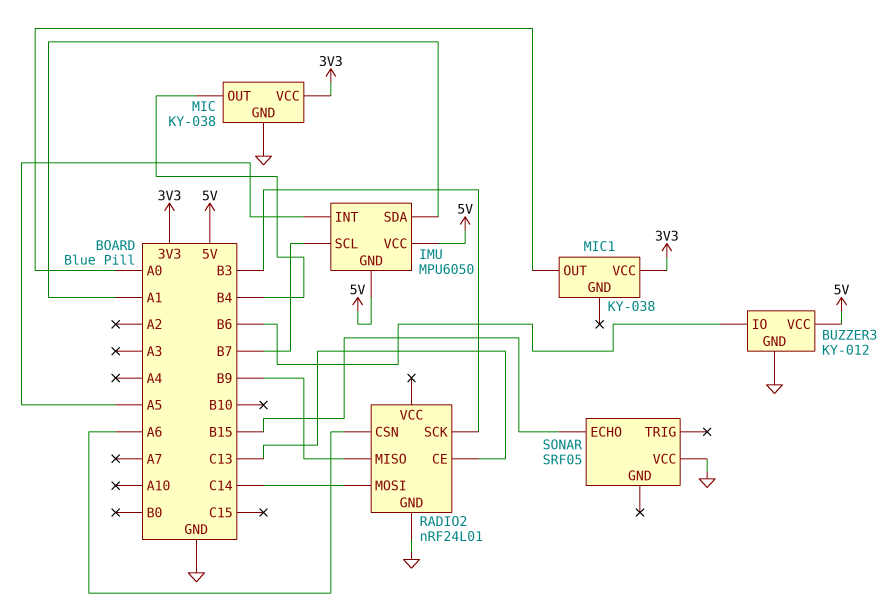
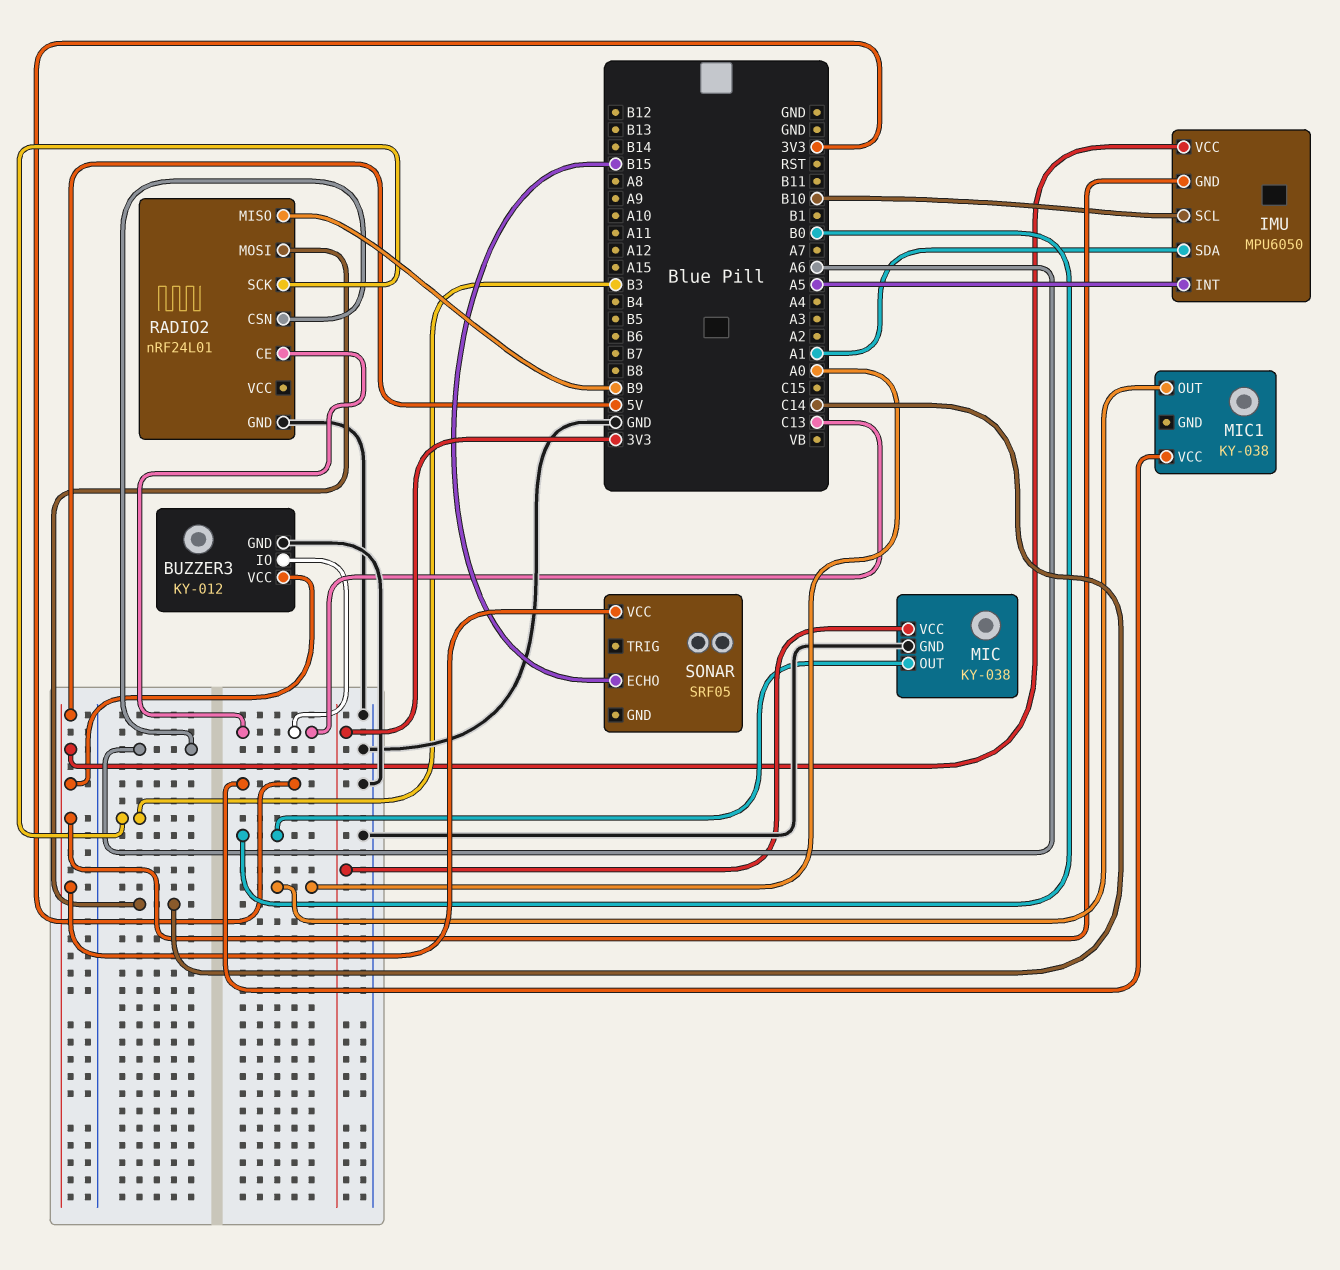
BUZZER3 pin IO: B6 -> C13
IMU pin SCL: B7 -> B10
MIC pin OUT: B4 -> B0
SONAR pin VCC: GND -> 5V

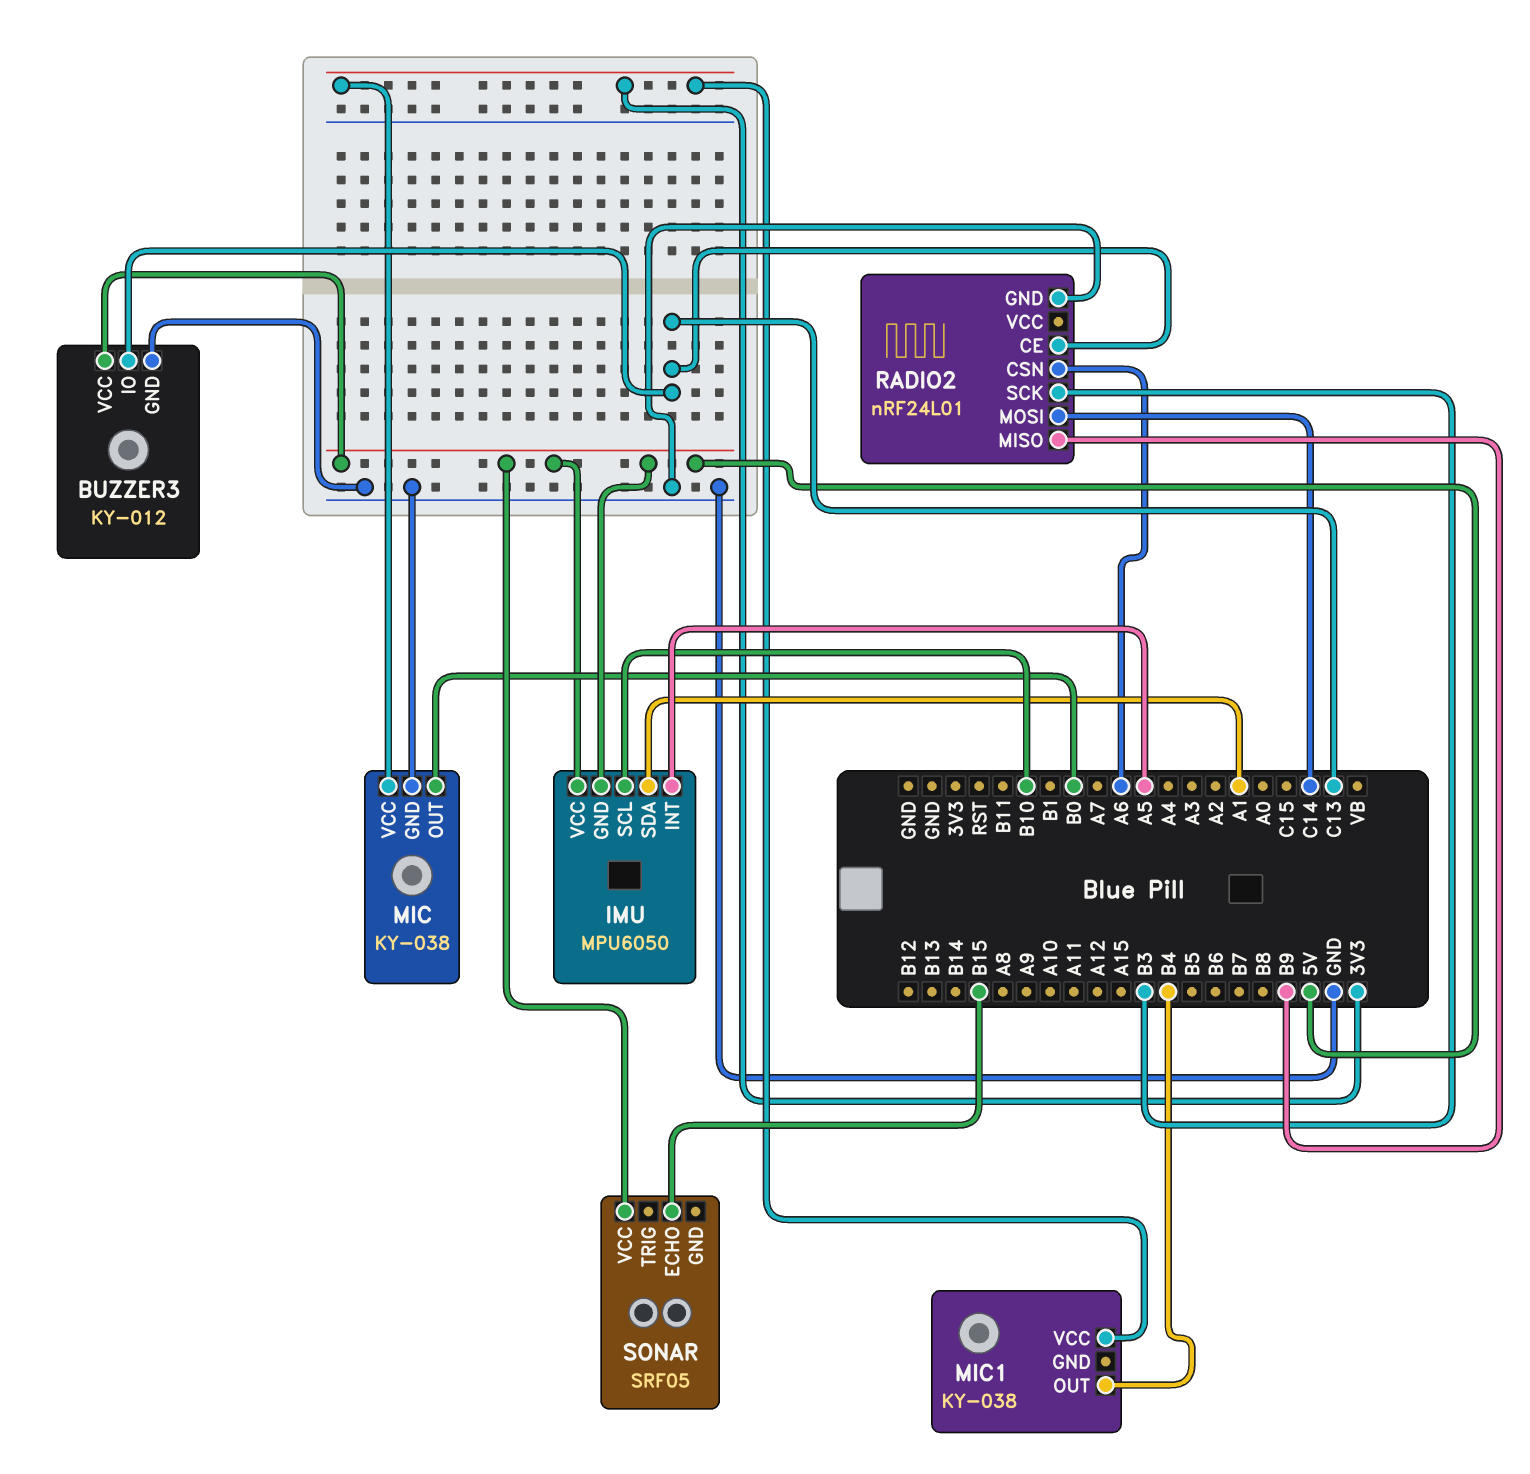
MIC1 pin OUT: A0 -> B4

